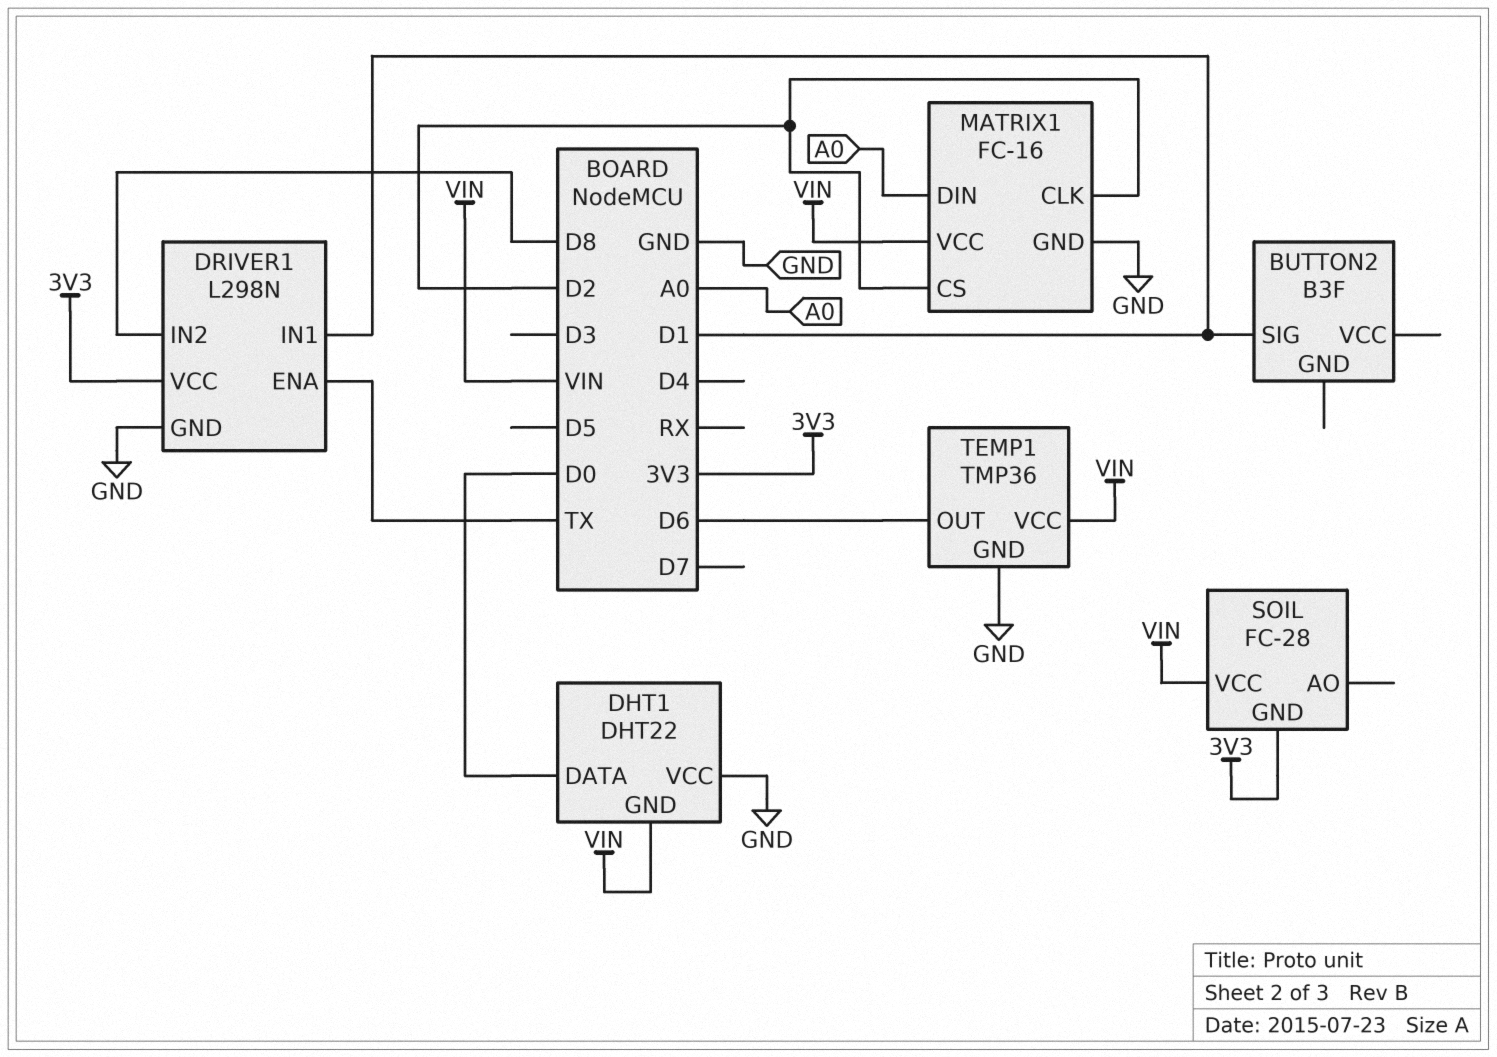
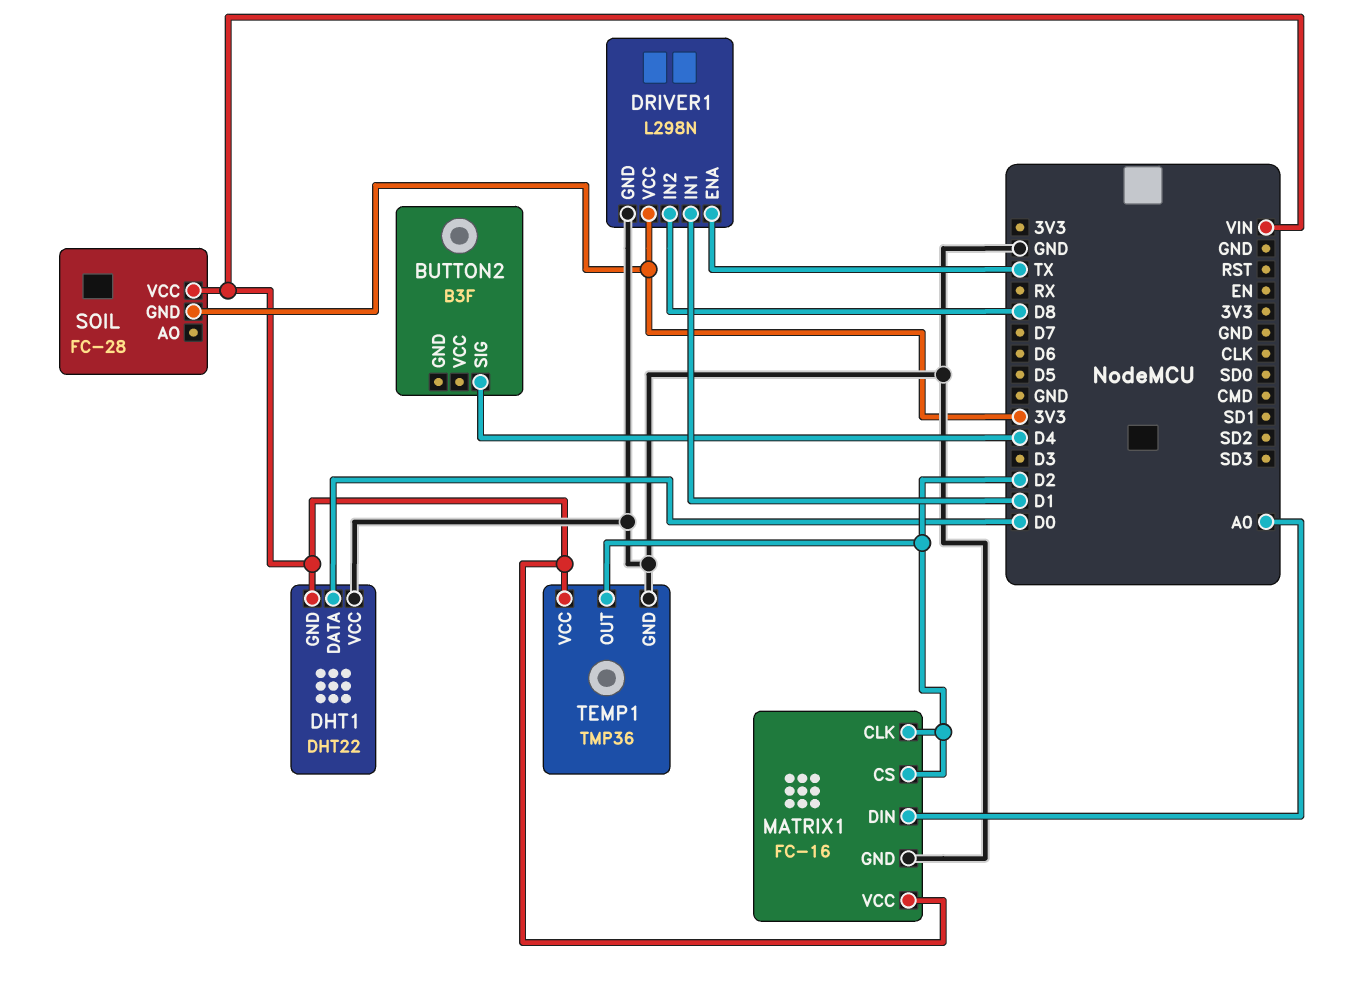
BUTTON2 pin SIG: D1 -> D4
TEMP1 pin OUT: D6 -> D2

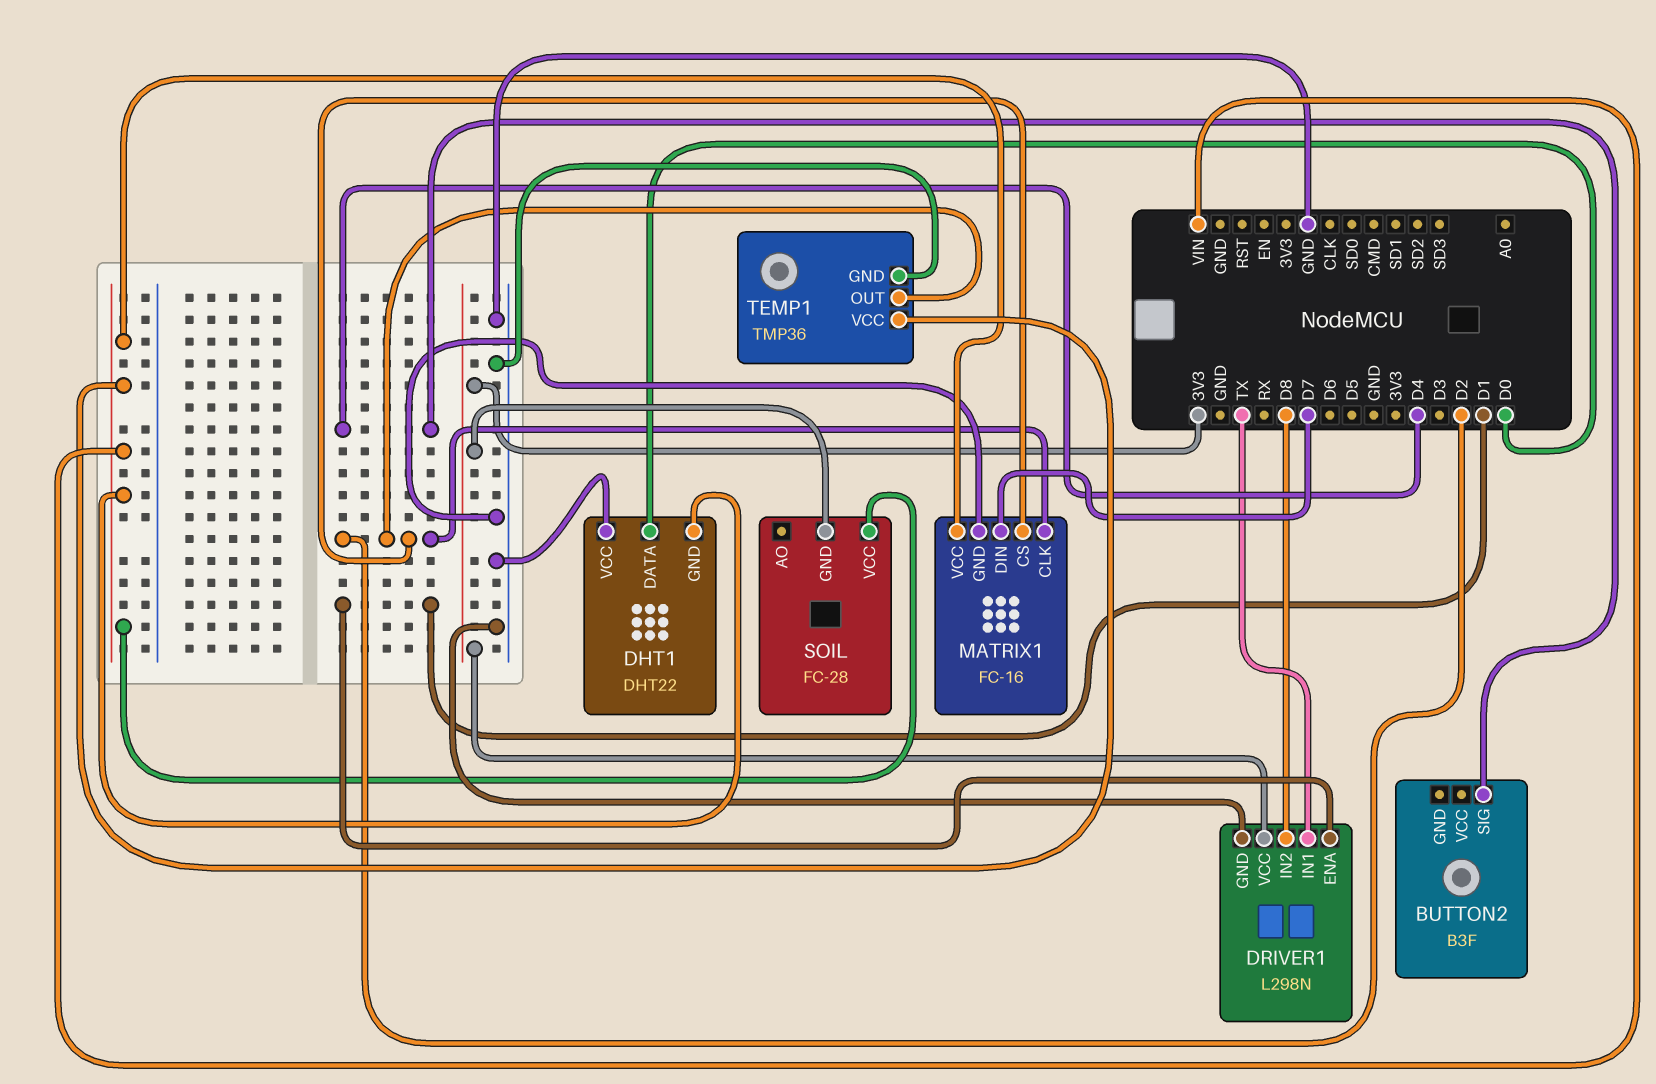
DRIVER1 pin ENA: TX -> D1
DRIVER1 pin IN1: D1 -> TX
MATRIX1 pin DIN: A0 -> D7

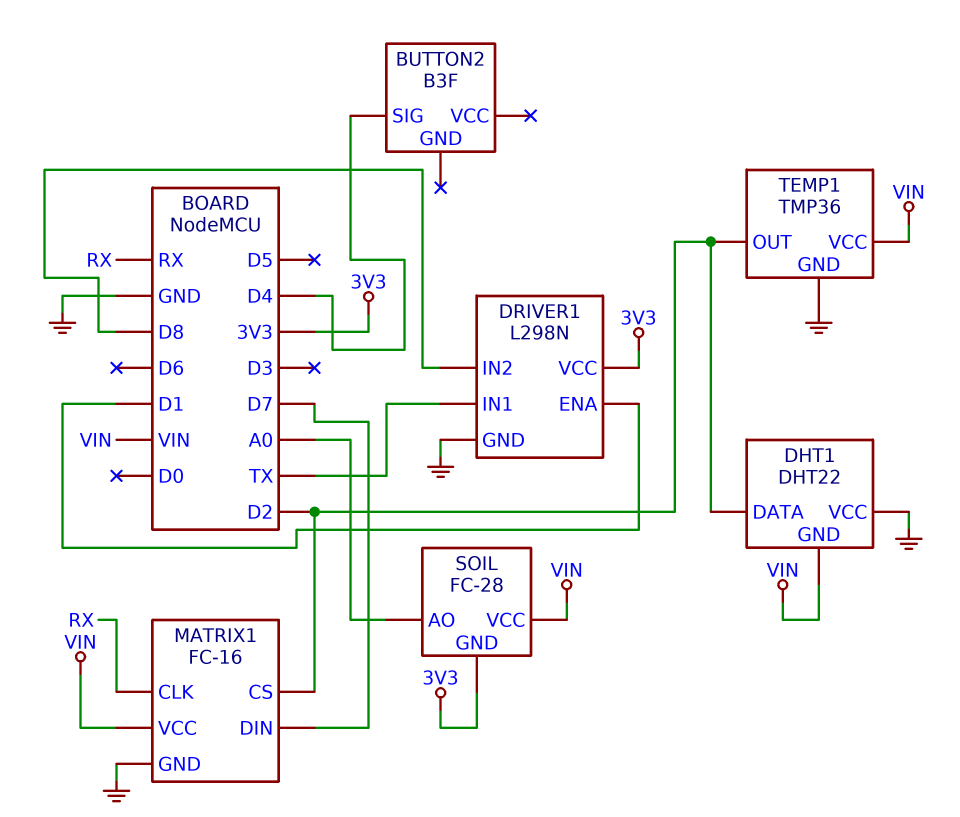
DHT1 pin DATA: D0 -> D2
MATRIX1 pin CLK: D2 -> RX
SOIL pin AO: none -> A0

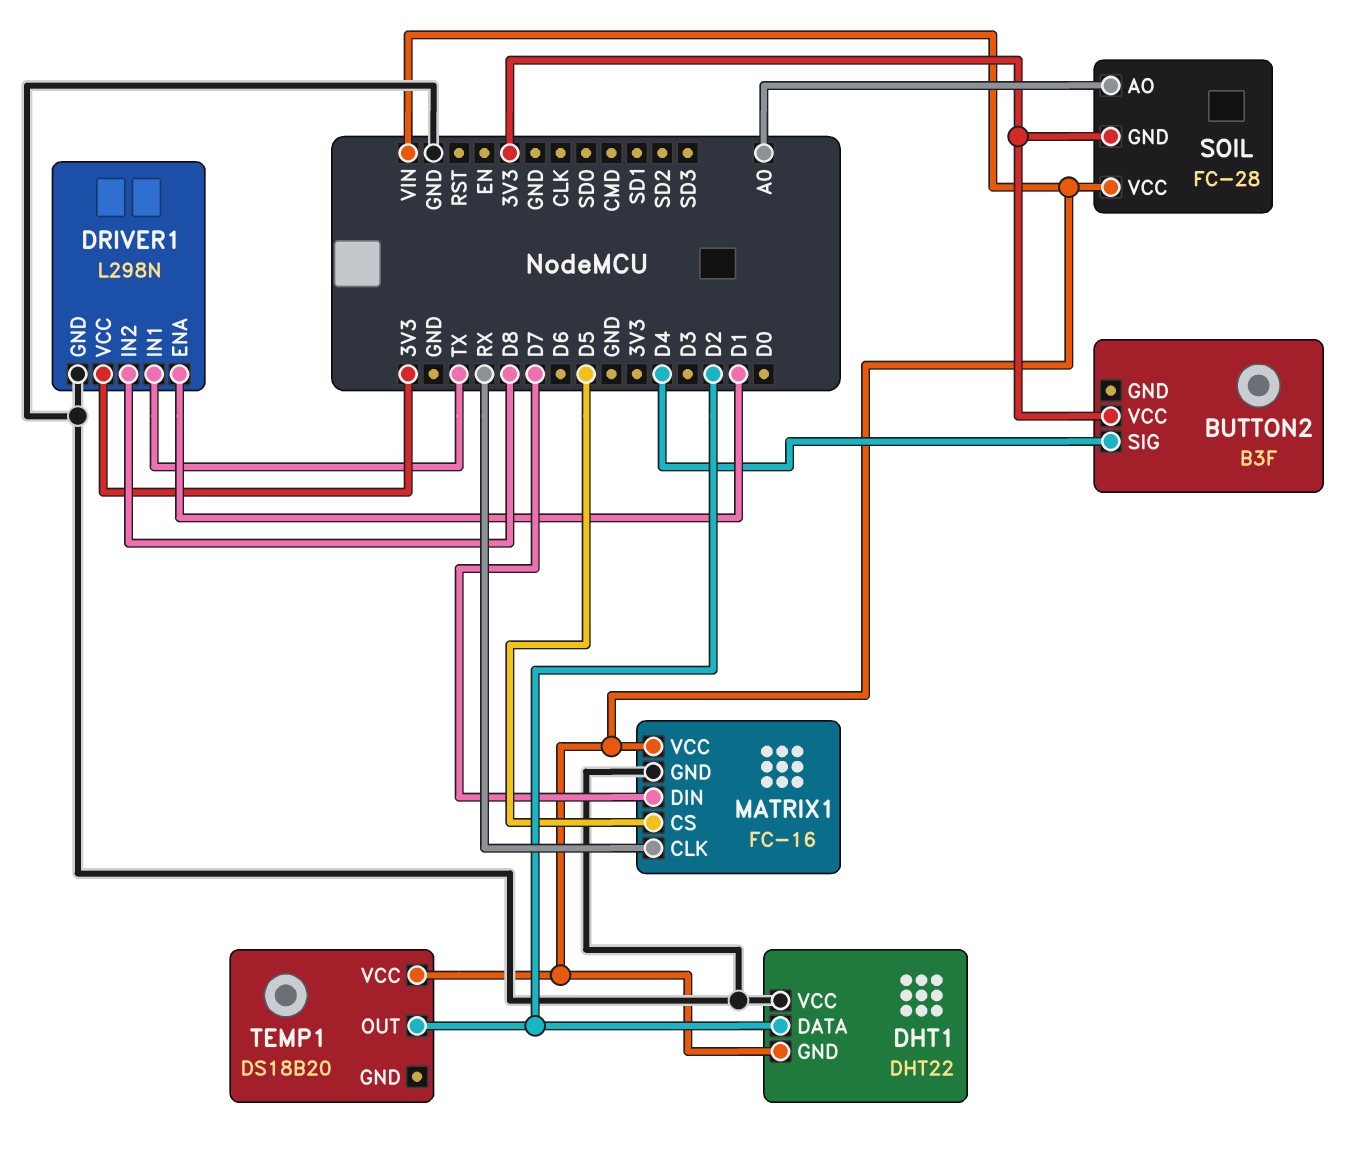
BUTTON2 pin VCC: none -> 3V3
MATRIX1 pin CS: D2 -> D5
TEMP1: TMP36 -> DS18B20
TEMP1 pin GND: GND -> none

